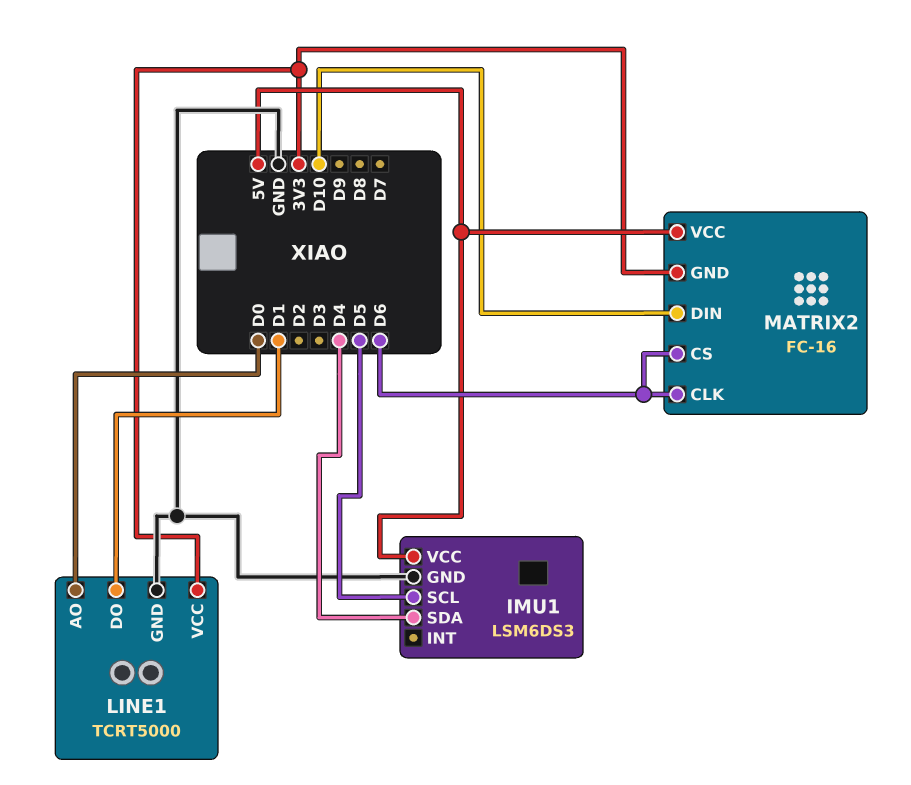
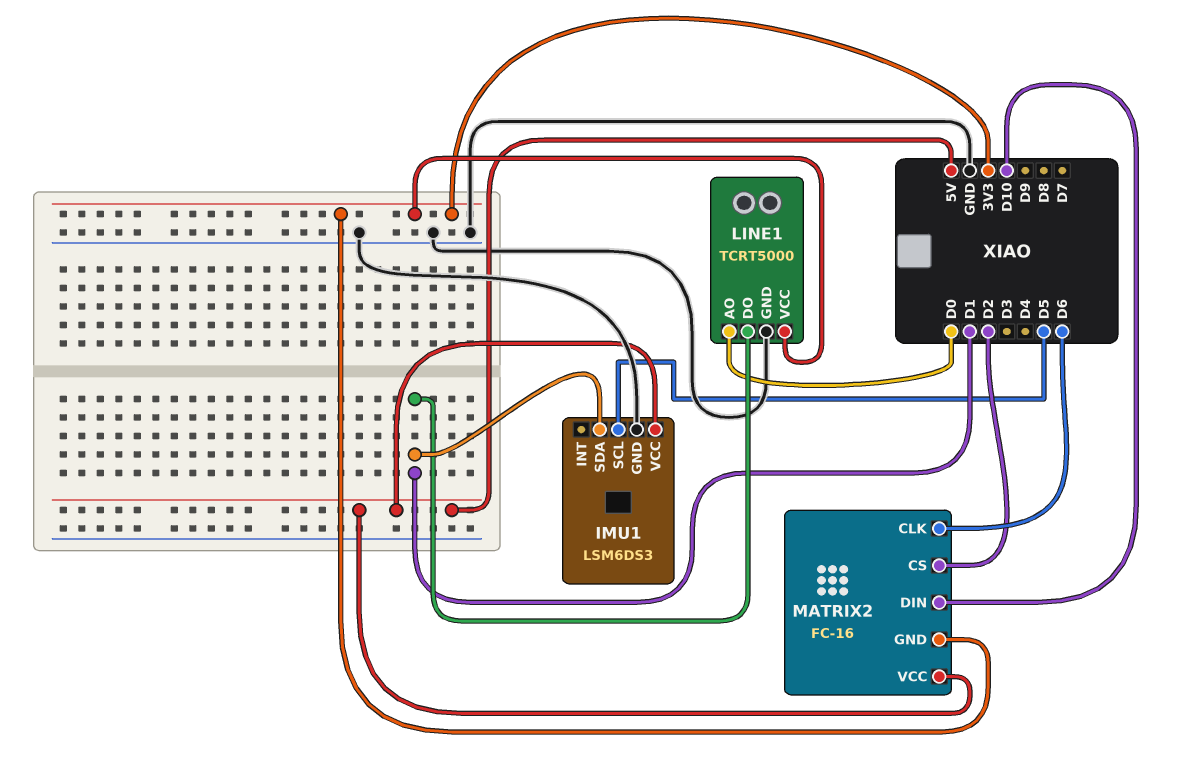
IMU1 pin SDA: D4 -> D1
MATRIX2 pin CS: D6 -> D2

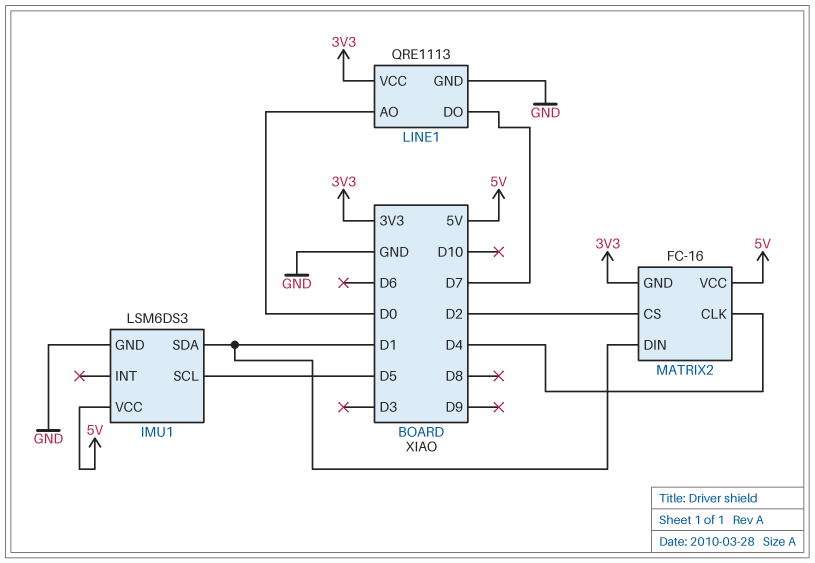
LINE1: TCRT5000 -> QRE1113
LINE1 pin DO: D1 -> D7
MATRIX2 pin CLK: D6 -> D4
MATRIX2 pin DIN: D10 -> D1

